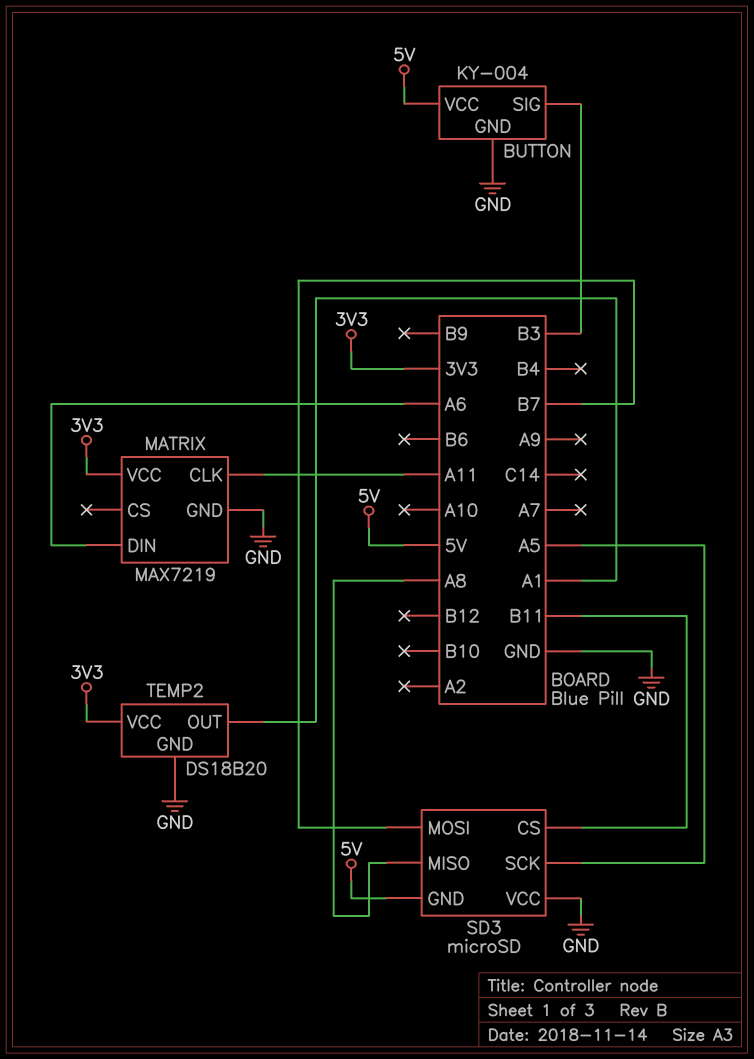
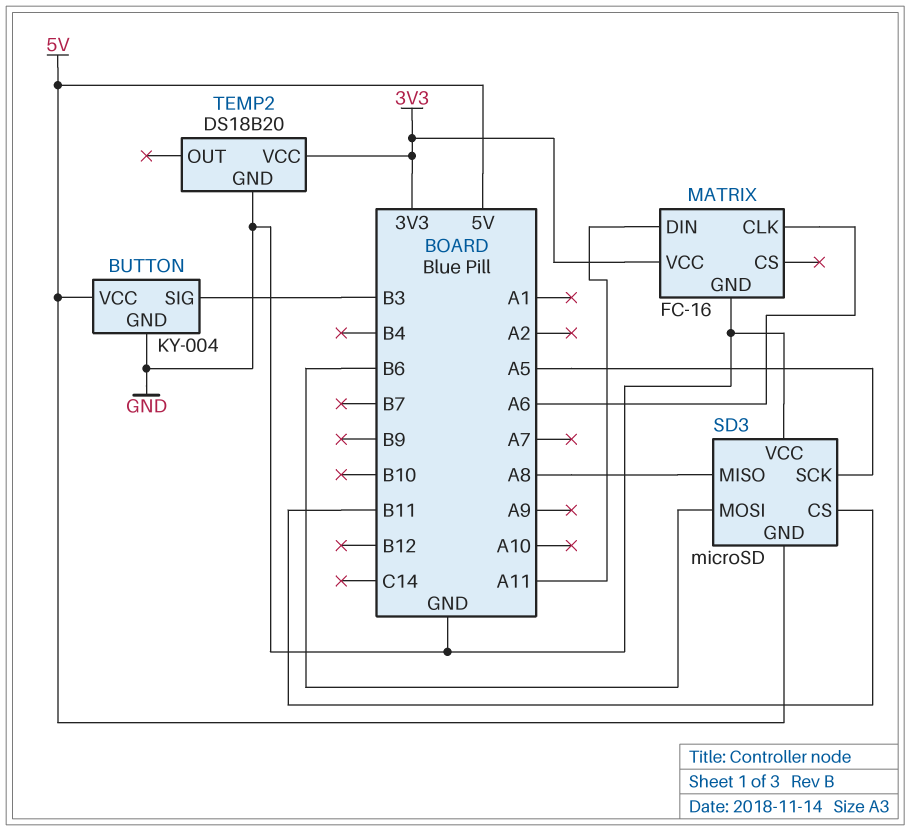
MATRIX: MAX7219 -> FC-16
MATRIX pin CLK: A11 -> A6
MATRIX pin DIN: A6 -> A11
SD3 pin MOSI: B7 -> B6
TEMP2 pin OUT: A1 -> none

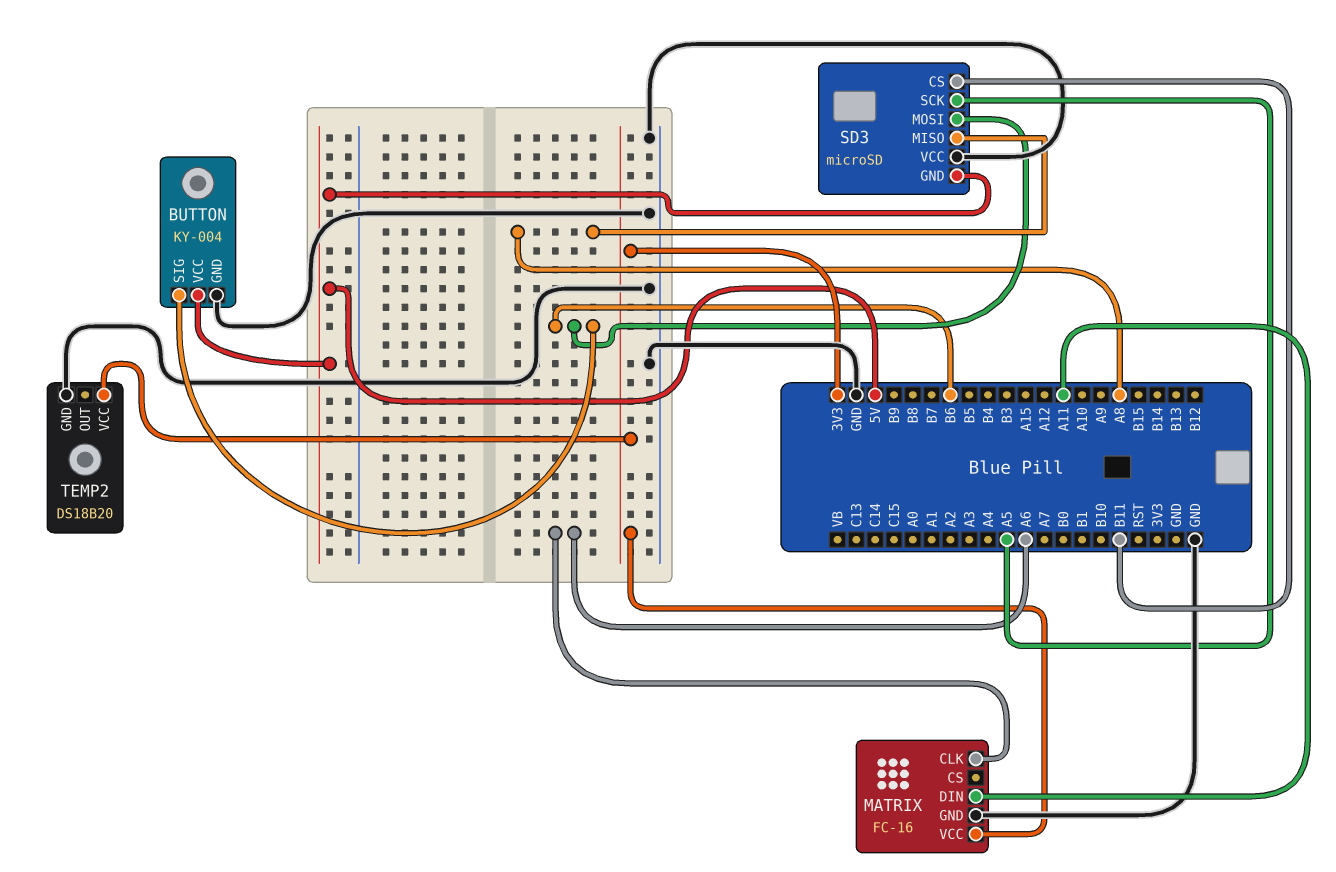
BUTTON pin SIG: B3 -> B6

